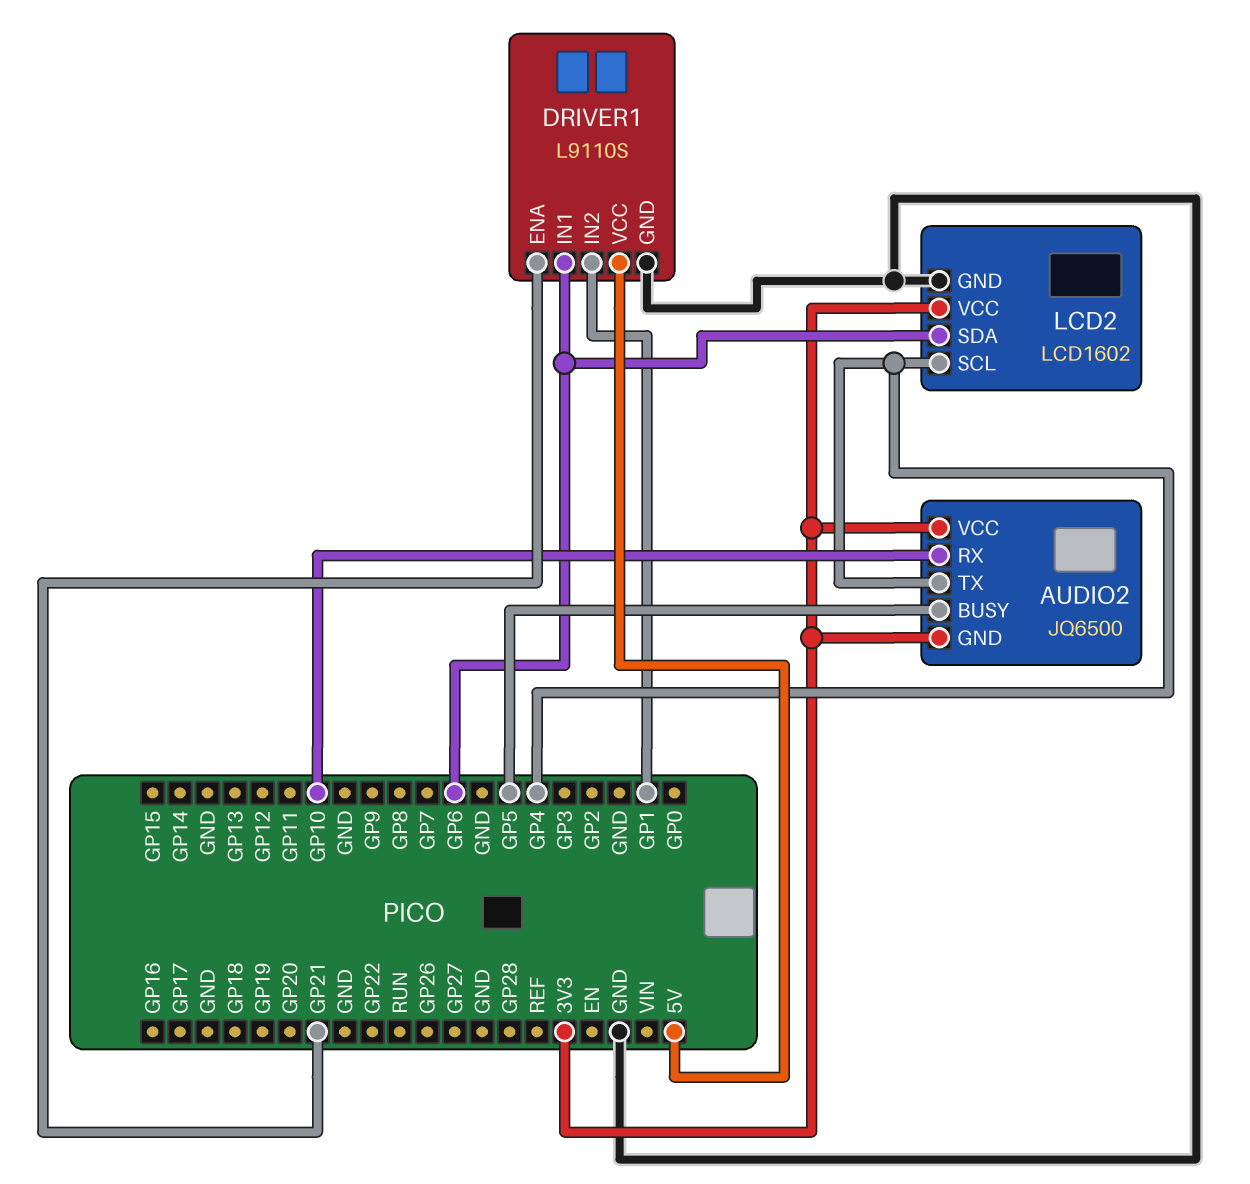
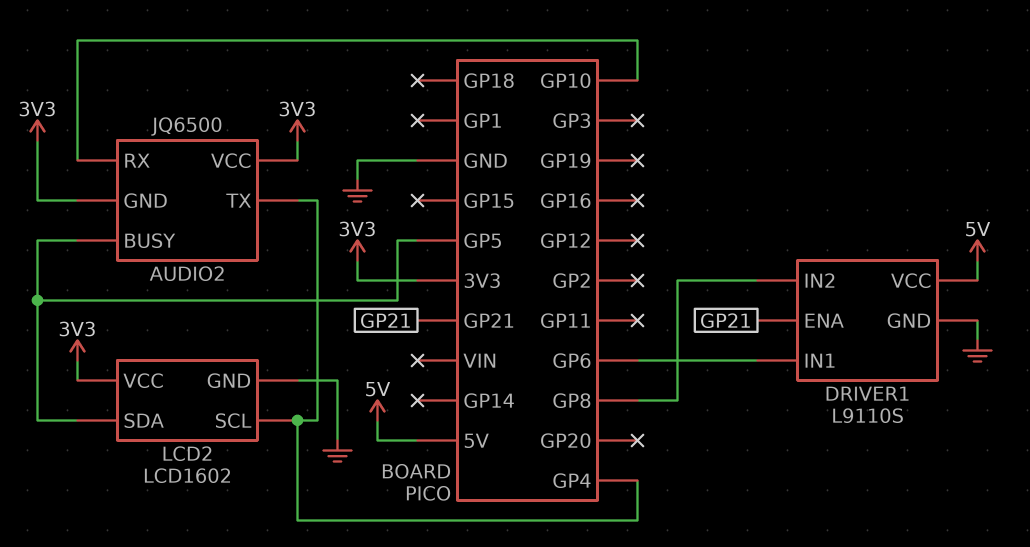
DRIVER1 pin IN2: GP1 -> GP8
LCD2 pin SDA: GP6 -> GP5

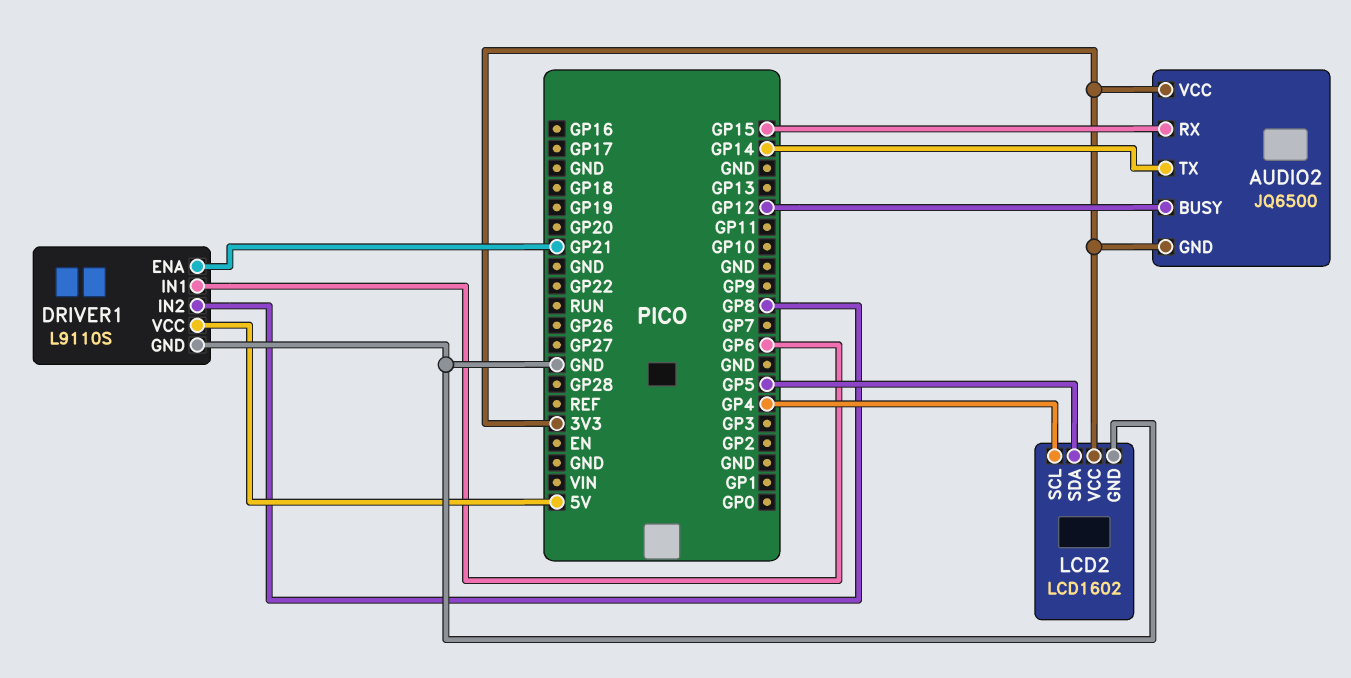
AUDIO2 pin BUSY: GP5 -> GP12
AUDIO2 pin RX: GP10 -> GP15
AUDIO2 pin TX: GP4 -> GP14

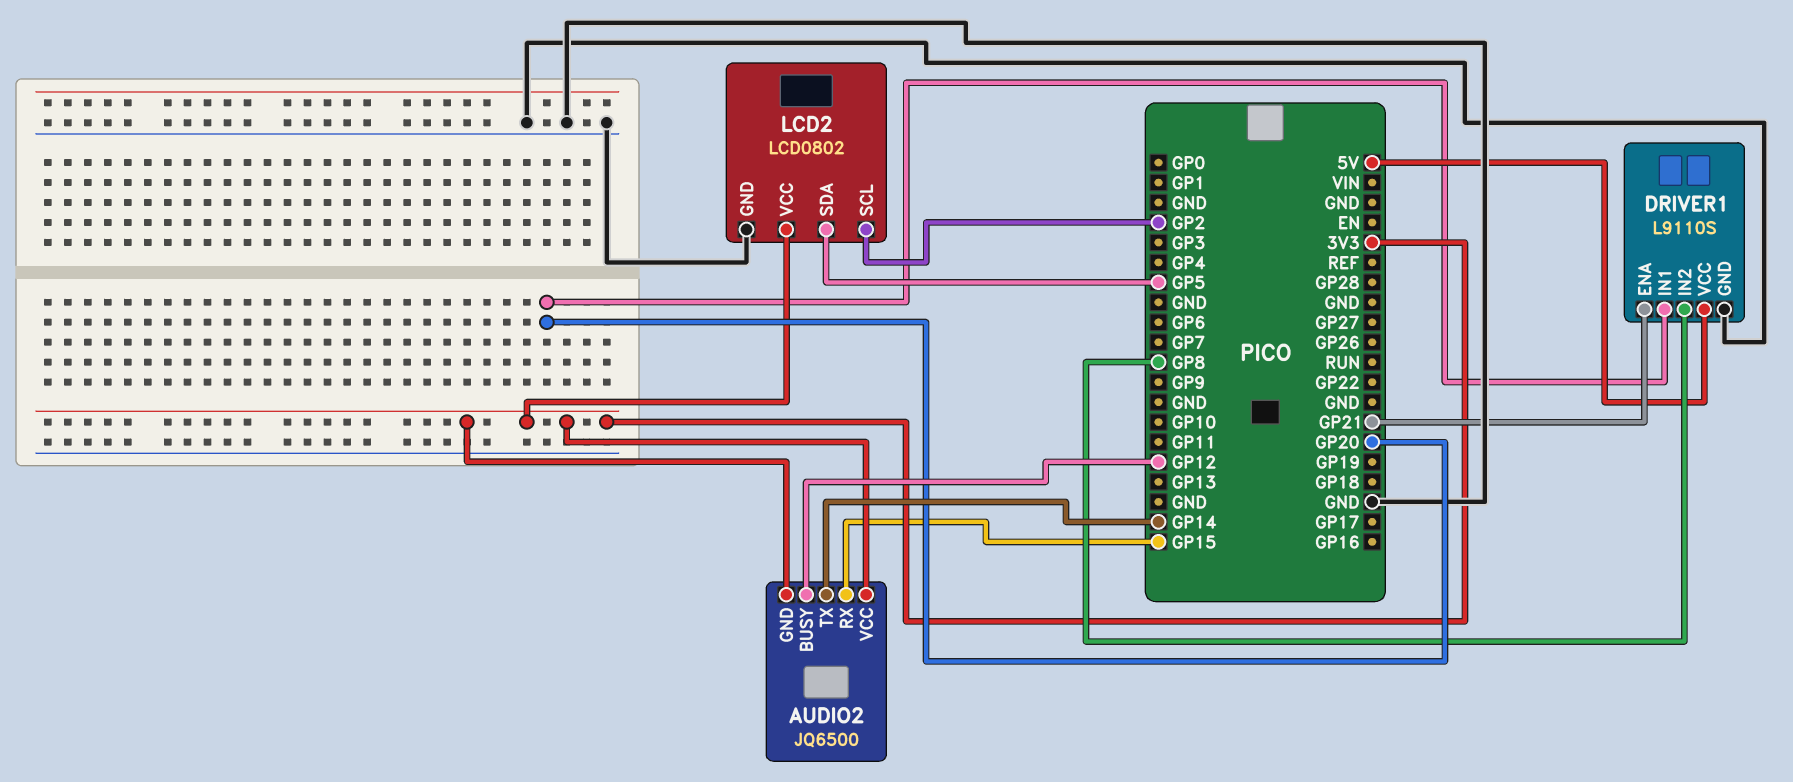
DRIVER1 pin IN1: GP6 -> GP20
LCD2: LCD1602 -> LCD0802
LCD2 pin SCL: GP4 -> GP2

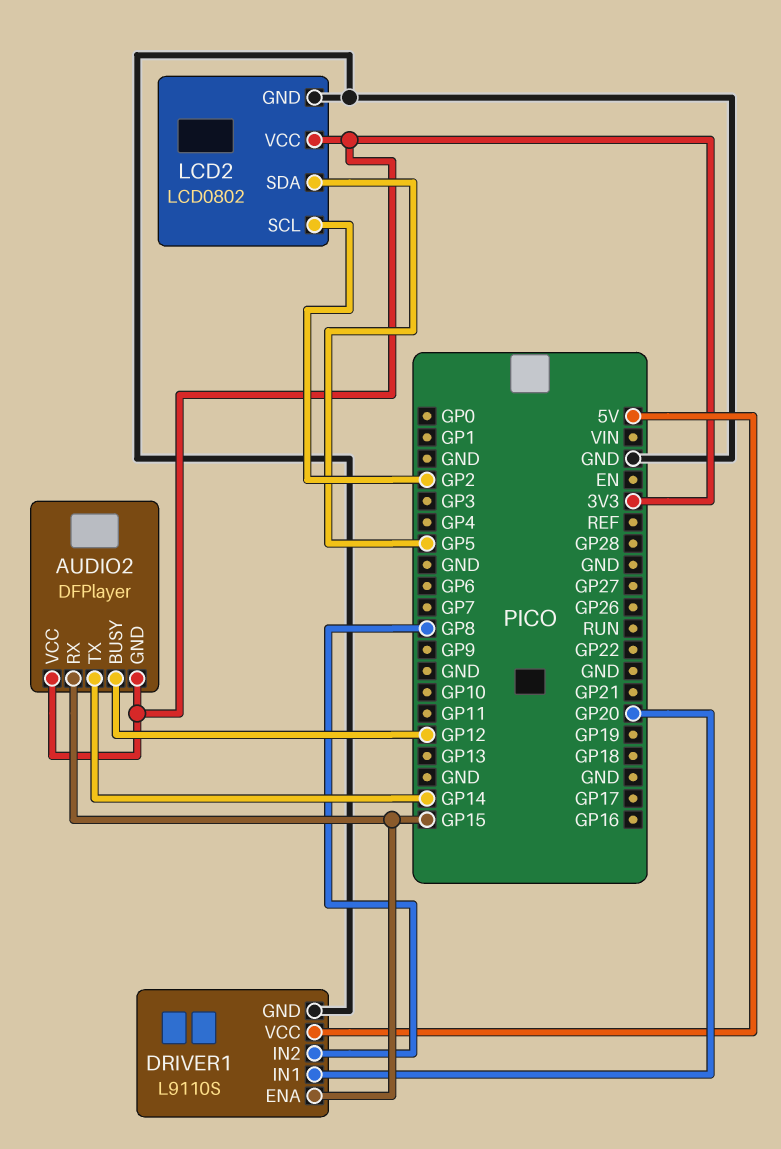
AUDIO2: JQ6500 -> DFPlayer
DRIVER1 pin ENA: GP21 -> GP15

